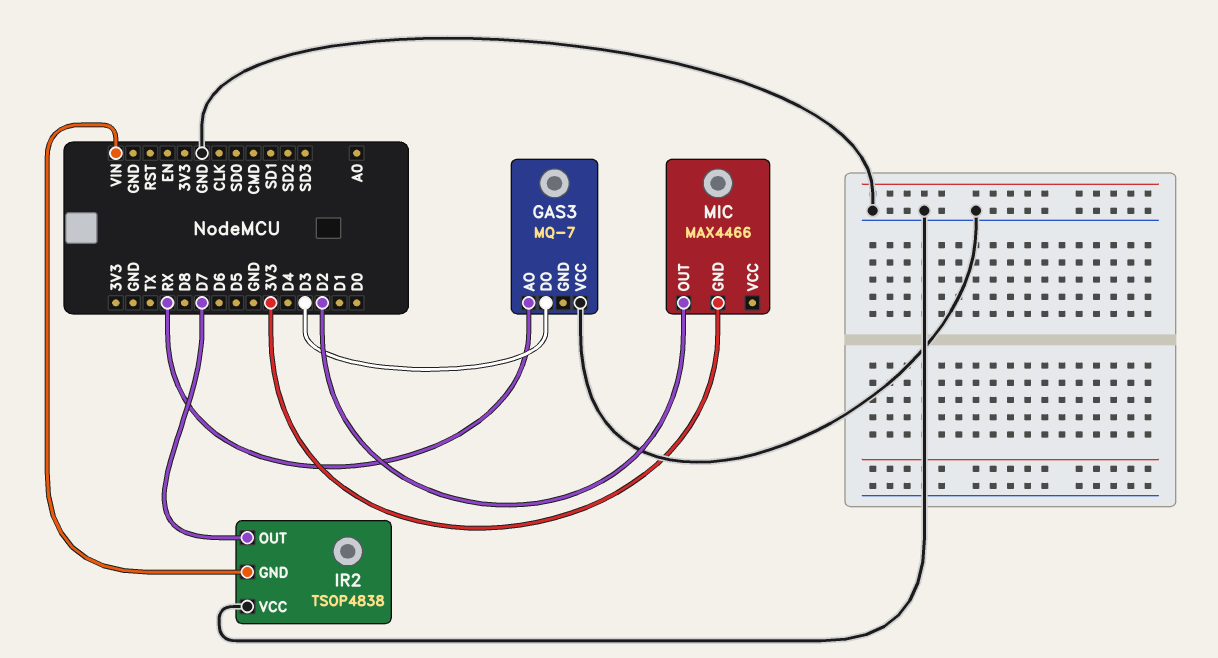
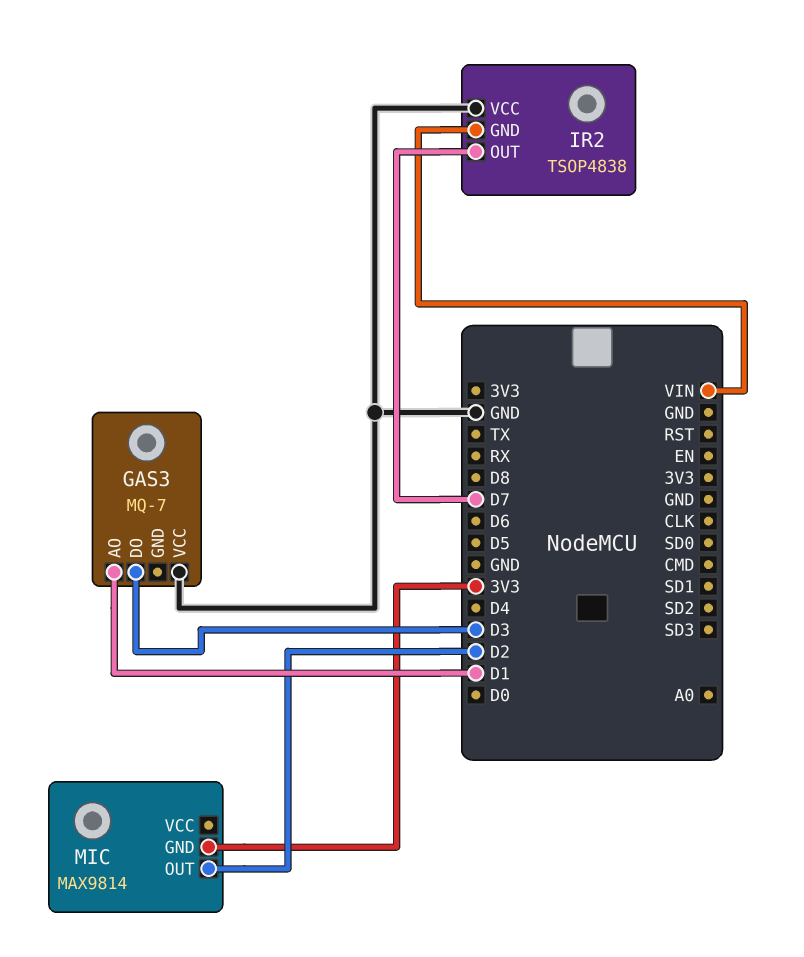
GAS3 pin AO: RX -> D1
MIC: MAX4466 -> MAX9814

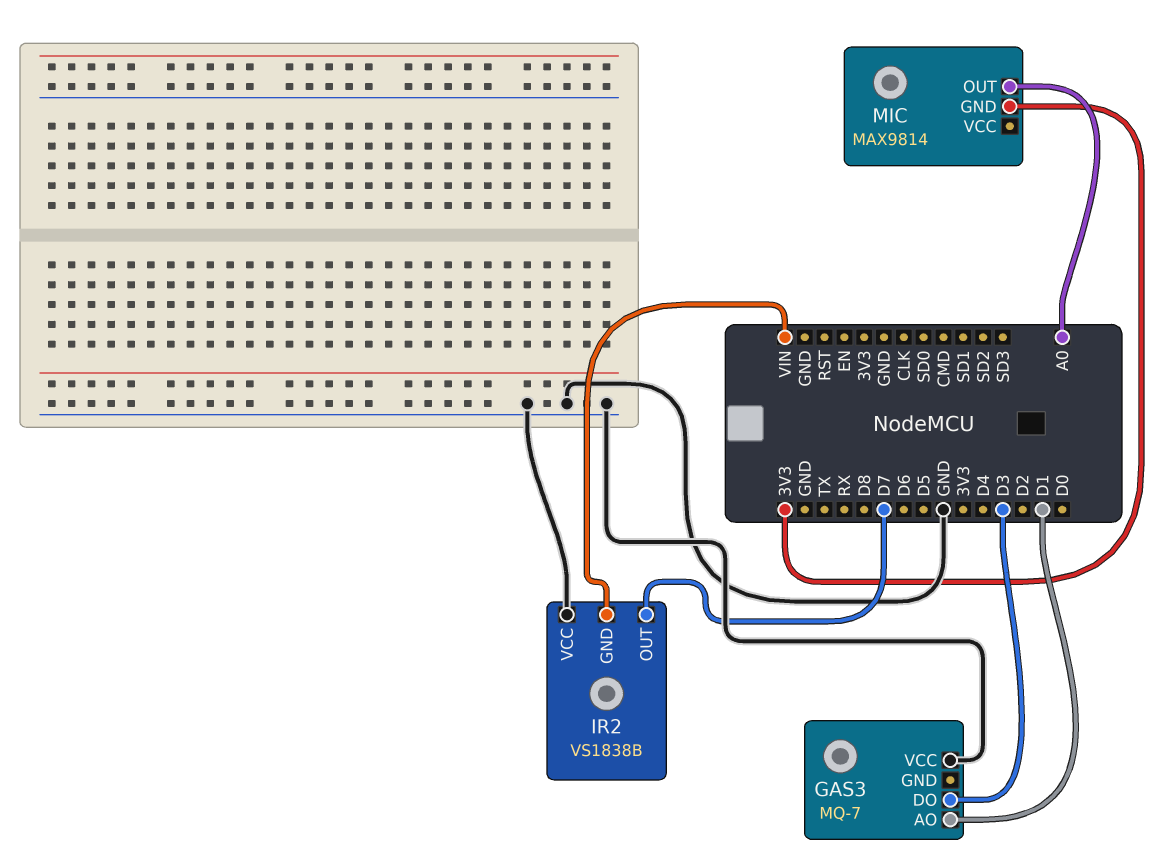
IR2: TSOP4838 -> VS1838B
MIC pin OUT: D2 -> A0

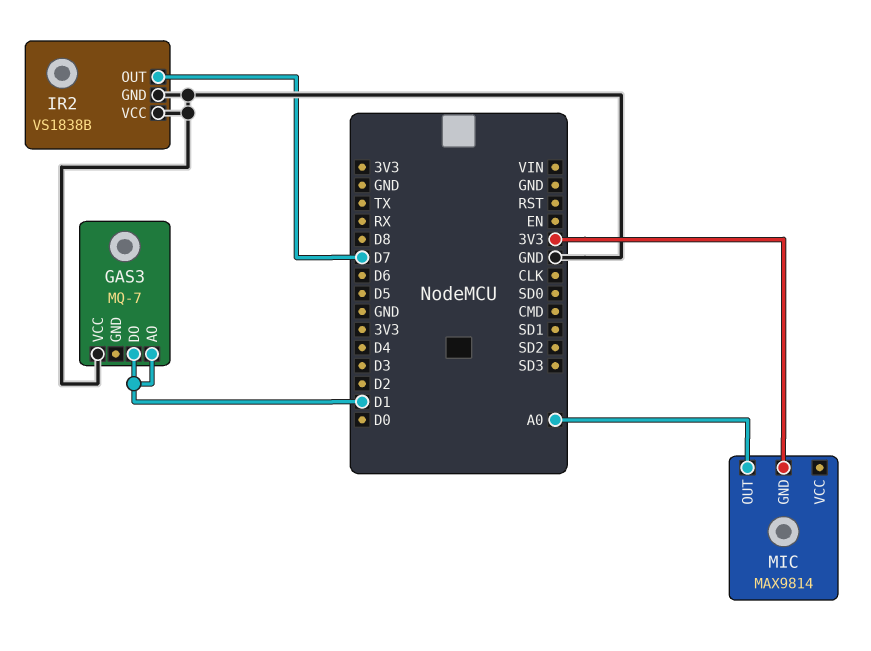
GAS3 pin DO: D3 -> D1
IR2 pin GND: VIN -> GND

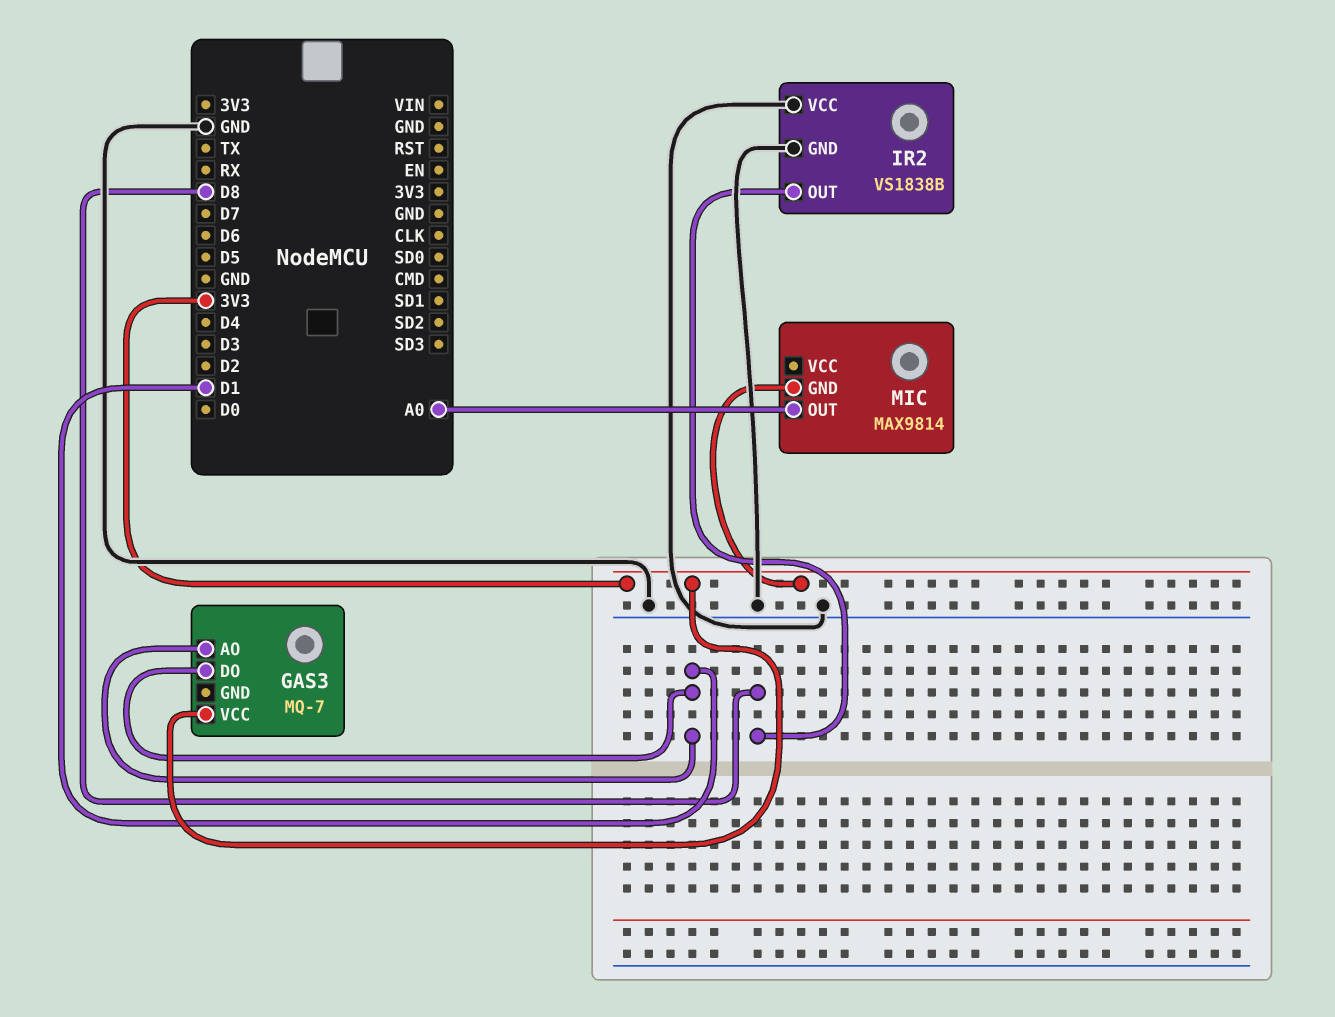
GAS3 pin VCC: GND -> 3V3
IR2 pin OUT: D7 -> D8

